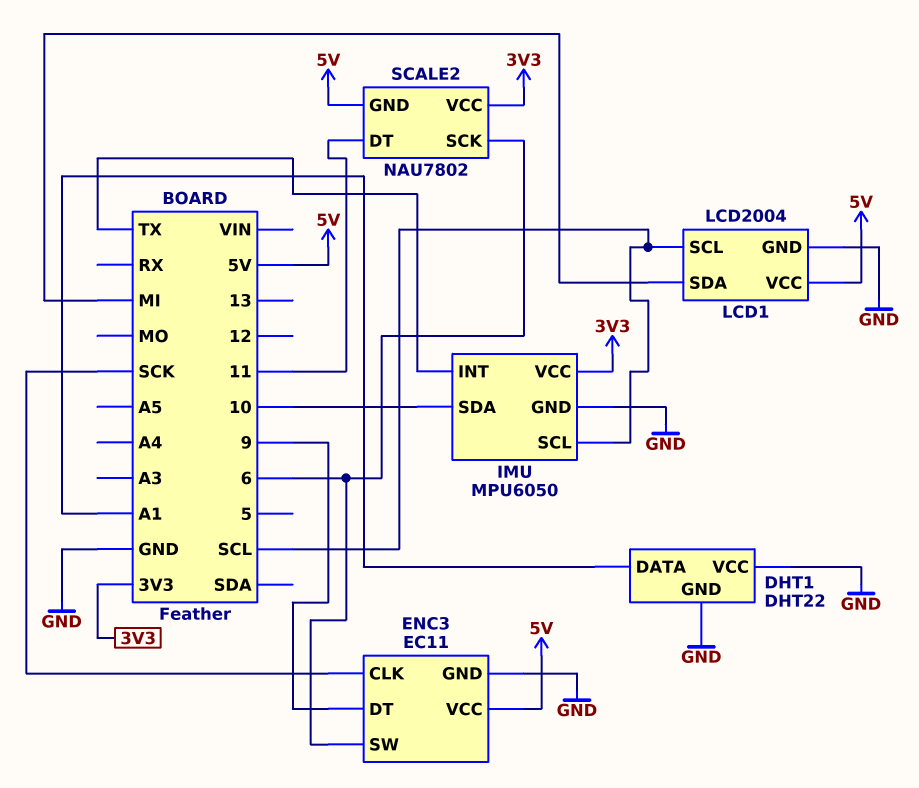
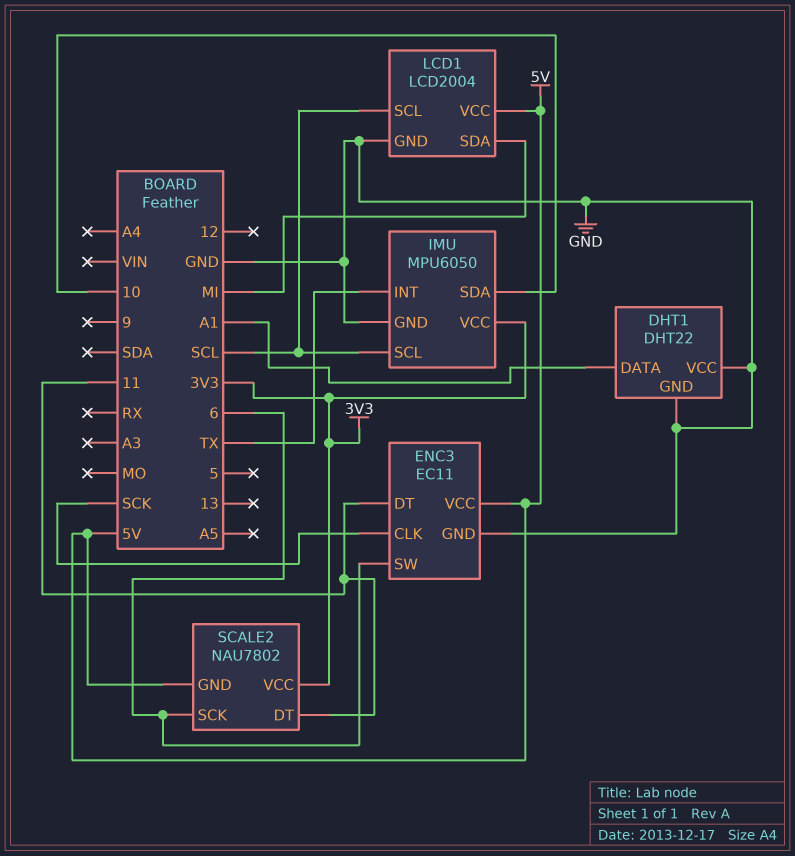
ENC3 pin DT: 9 -> 11

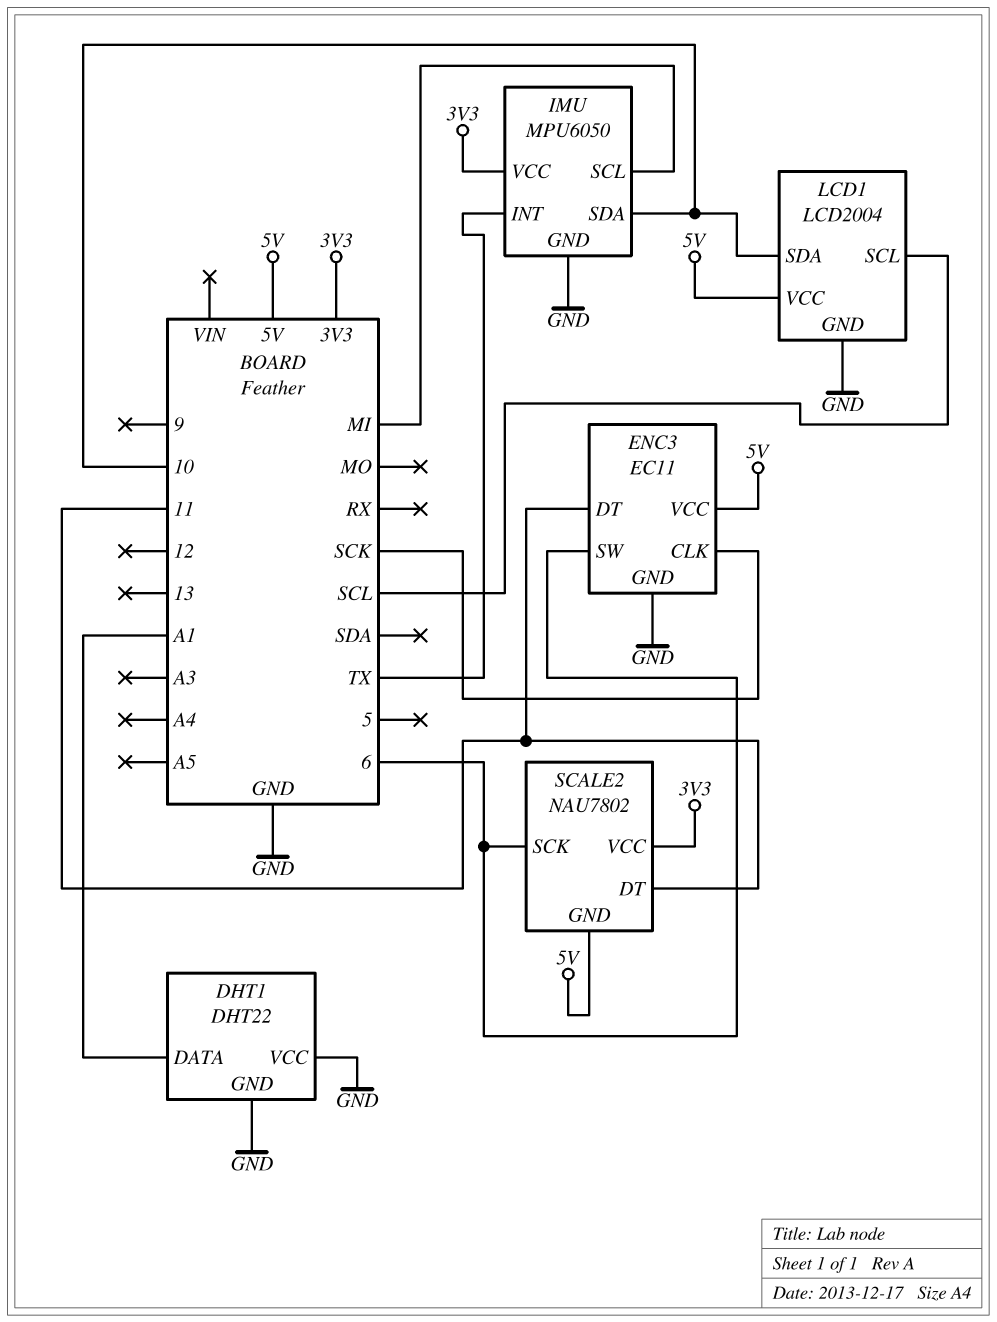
IMU pin SCL: SCL -> MI
LCD1 pin SDA: MI -> 10

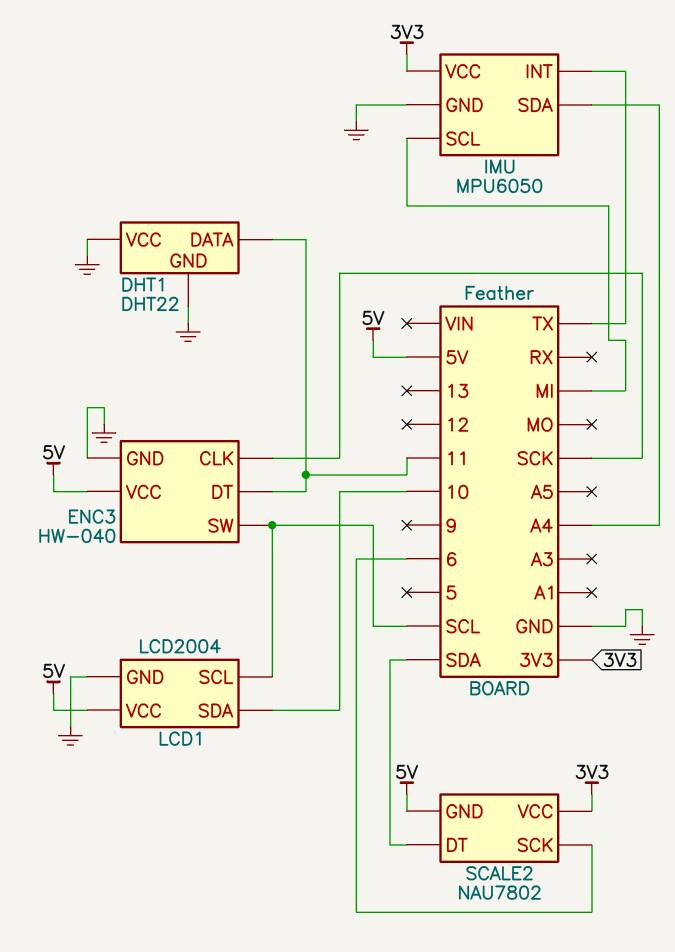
DHT1 pin DATA: A1 -> 11
ENC3: EC11 -> HW-040
ENC3 pin SW: 6 -> SCL
IMU pin SDA: 10 -> A4
SCALE2 pin DT: 11 -> SDA

